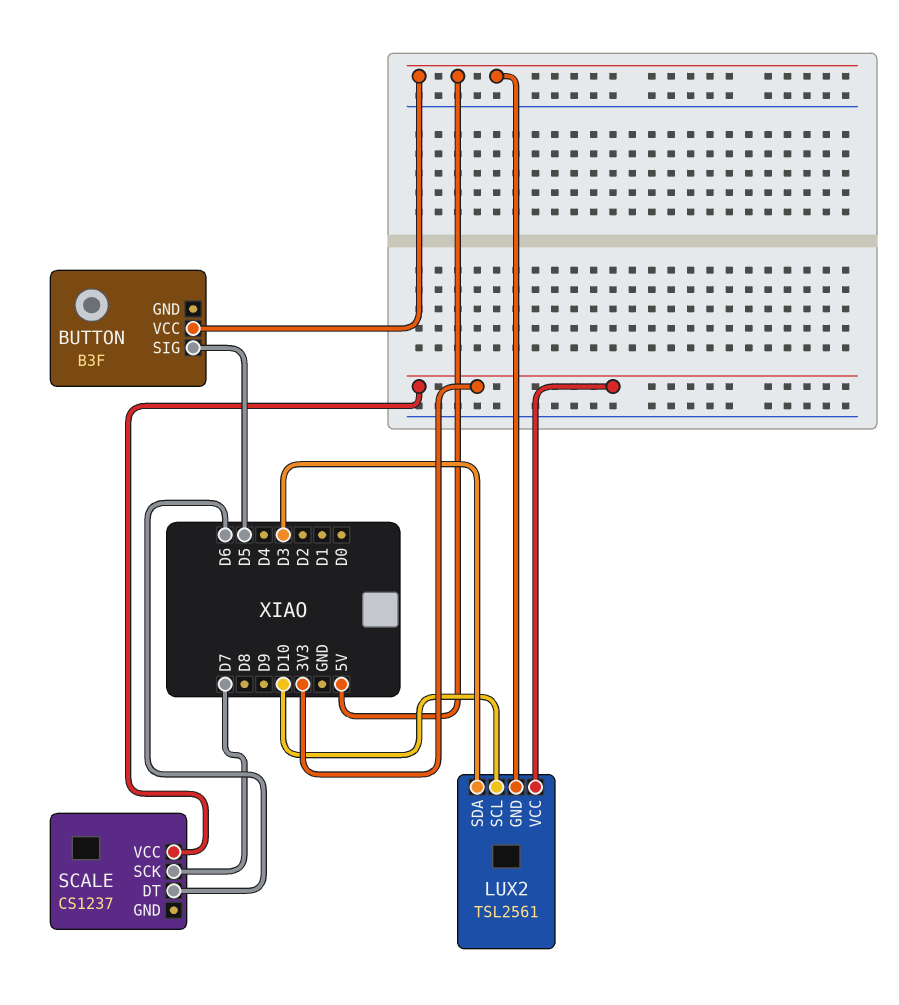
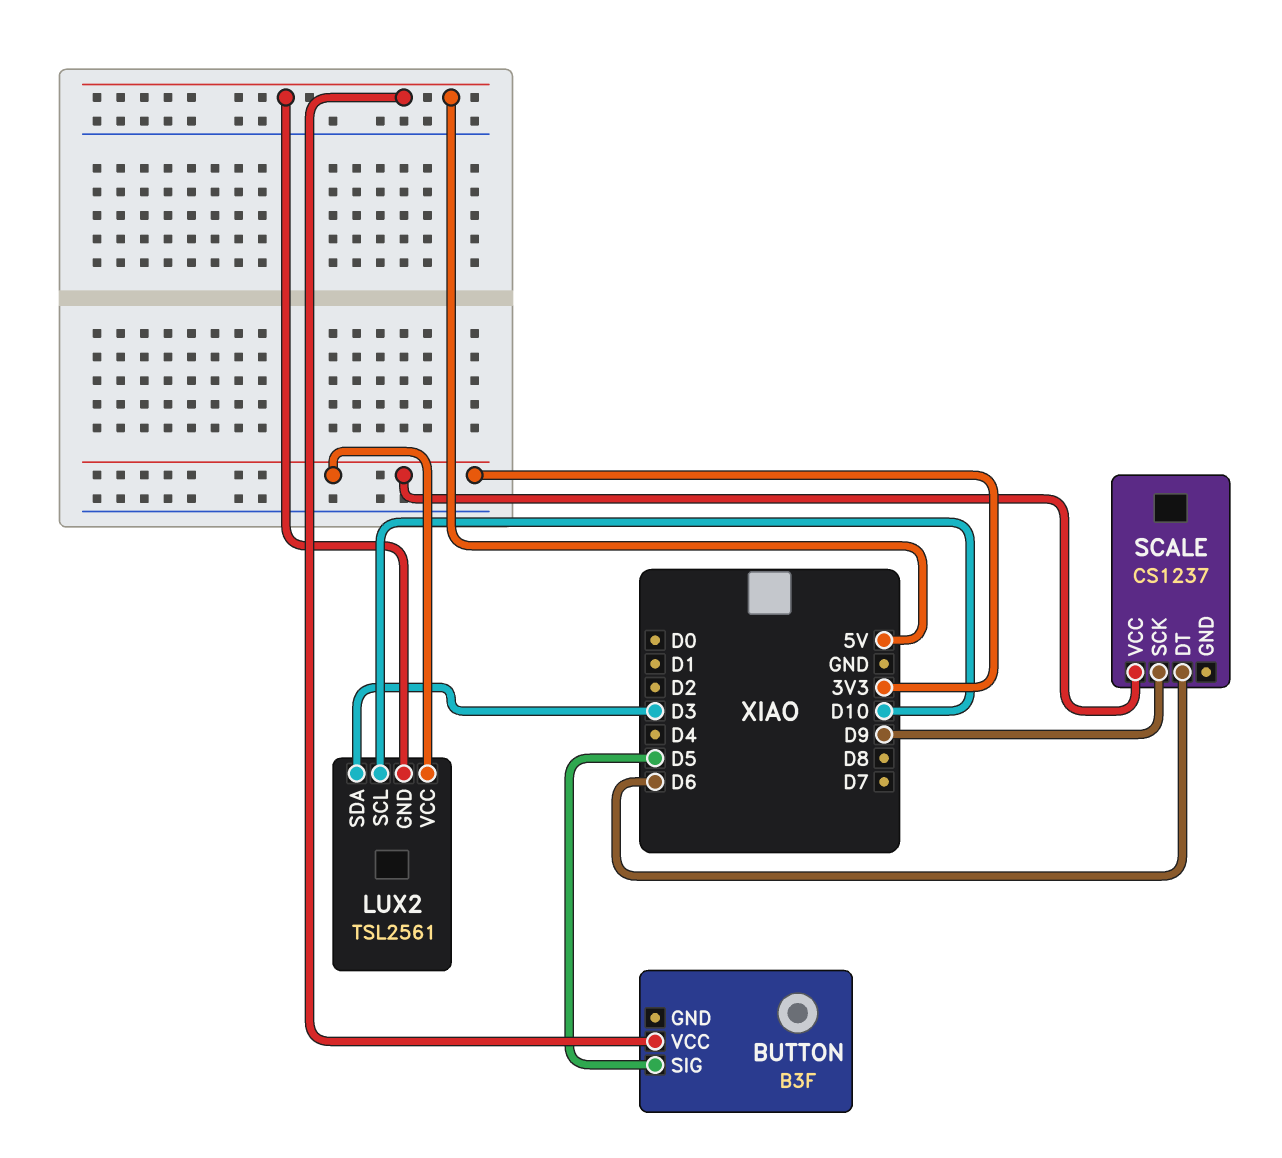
SCALE pin SCK: D7 -> D9

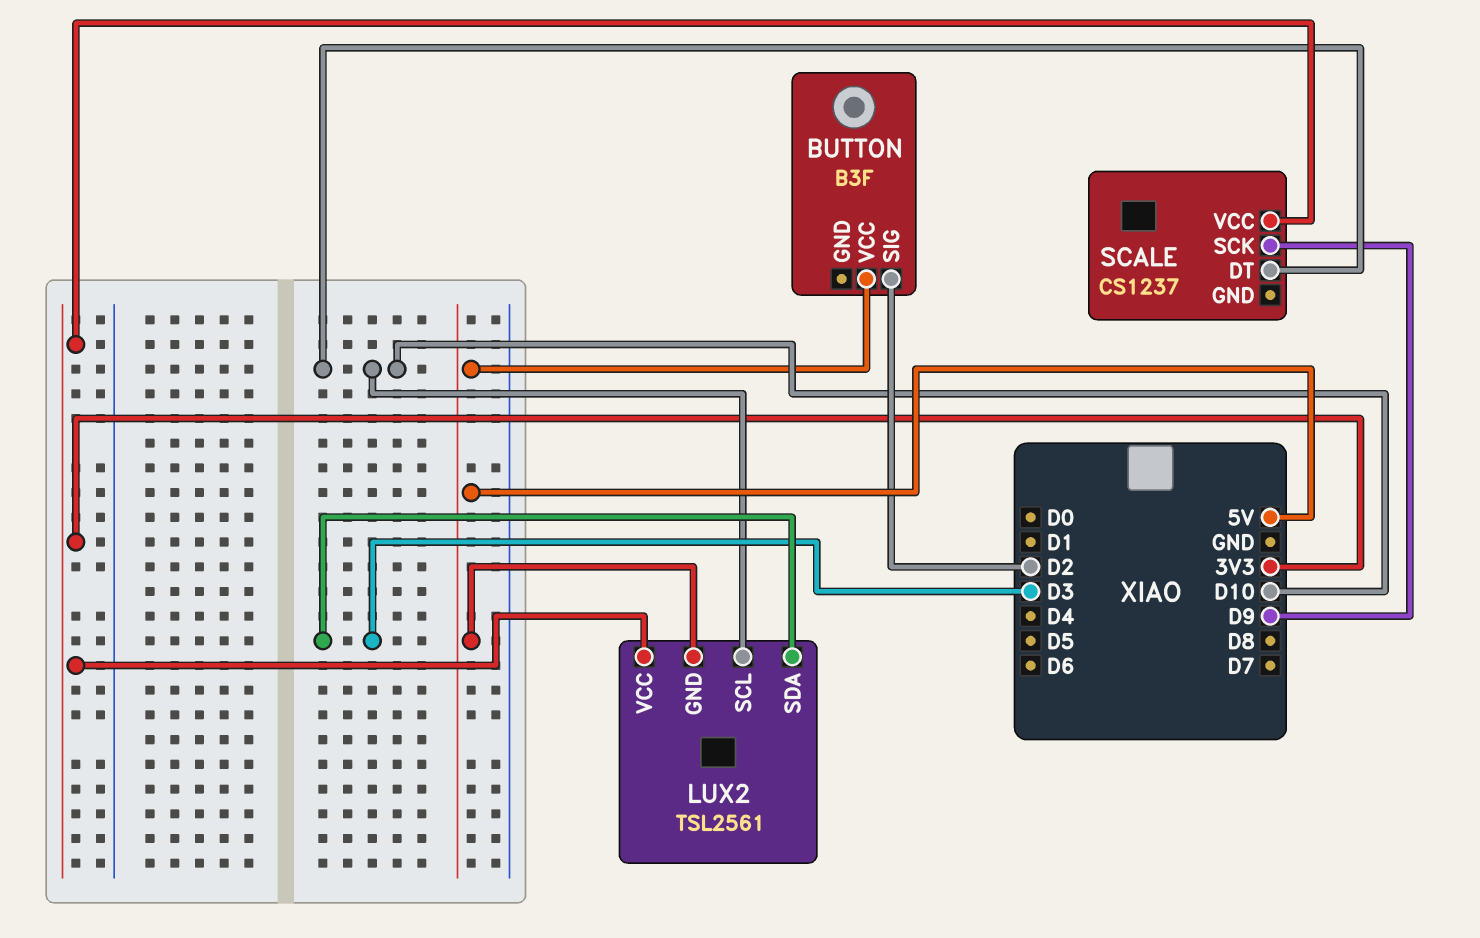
BUTTON pin SIG: D5 -> D2
SCALE pin DT: D6 -> D10

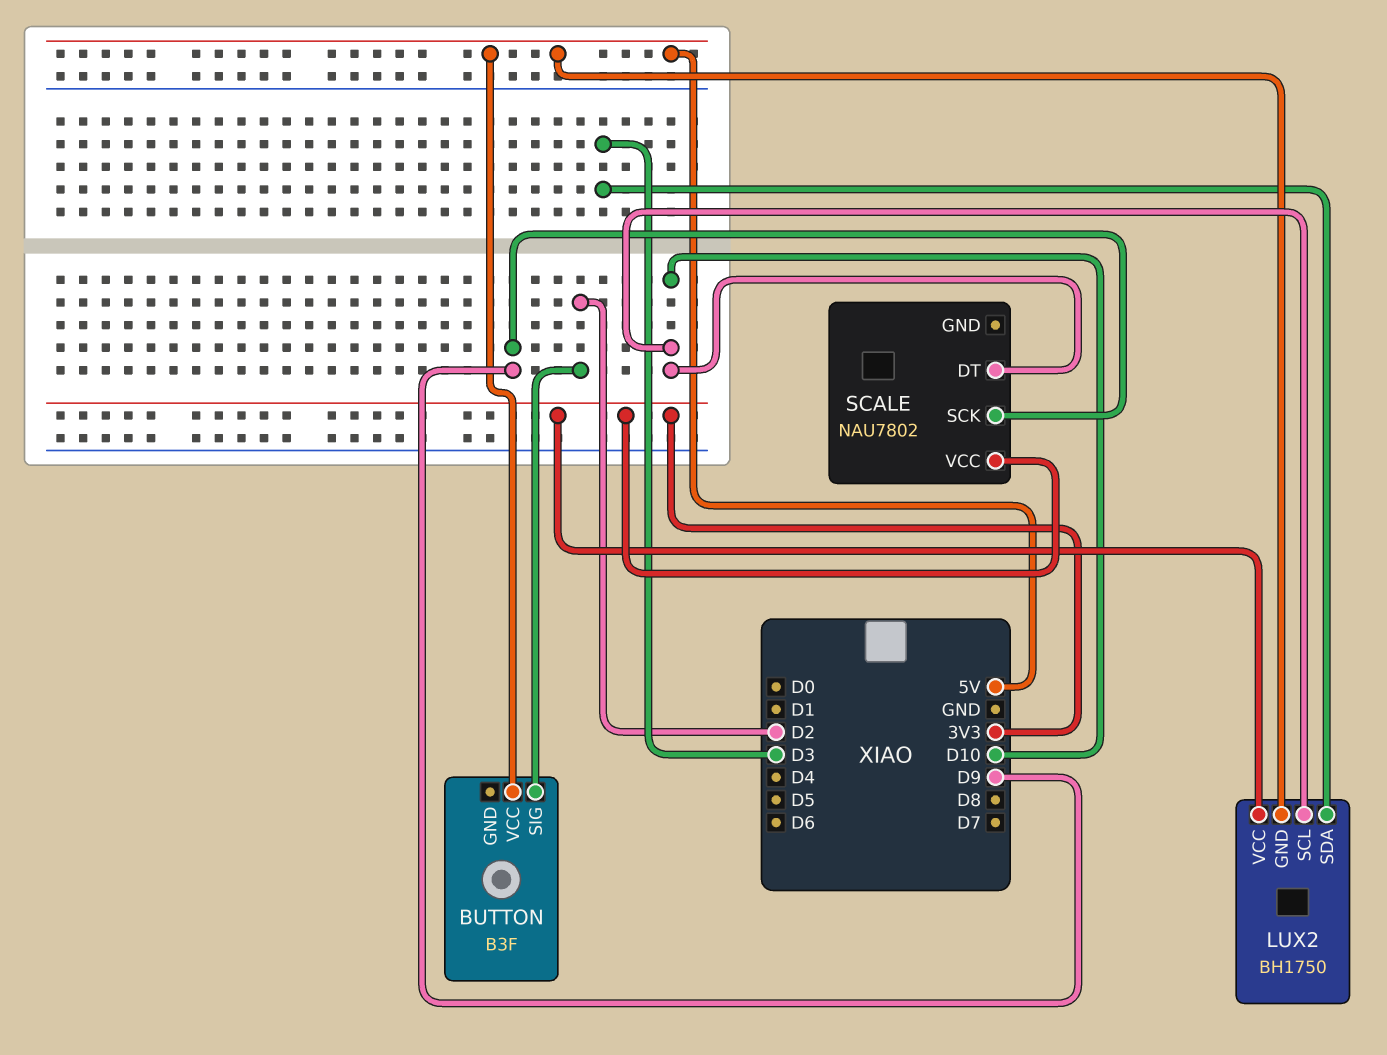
LUX2: TSL2561 -> BH1750
SCALE: CS1237 -> NAU7802

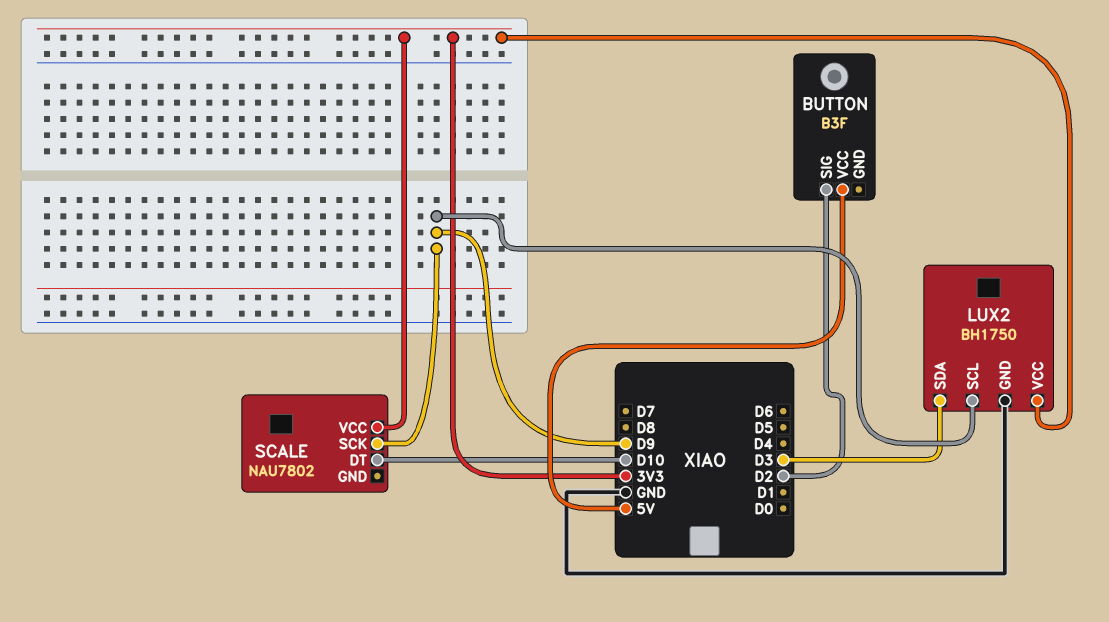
LUX2 pin GND: 5V -> GND
LUX2 pin SCL: D10 -> D9

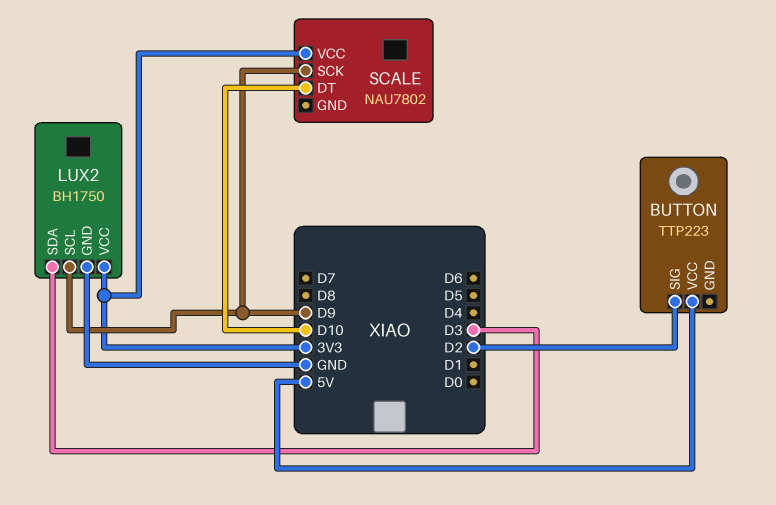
BUTTON: B3F -> TTP223

